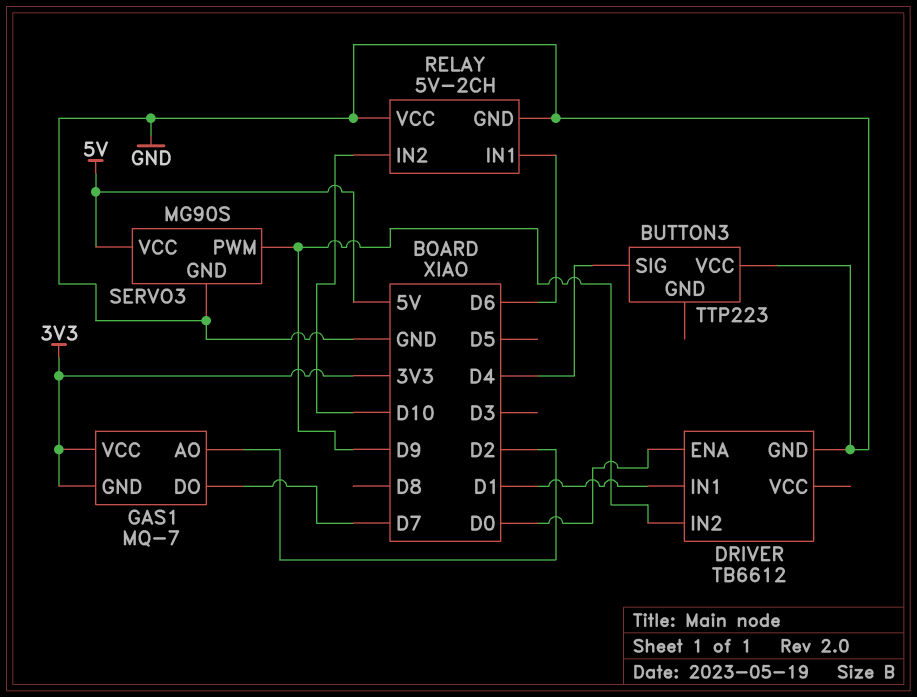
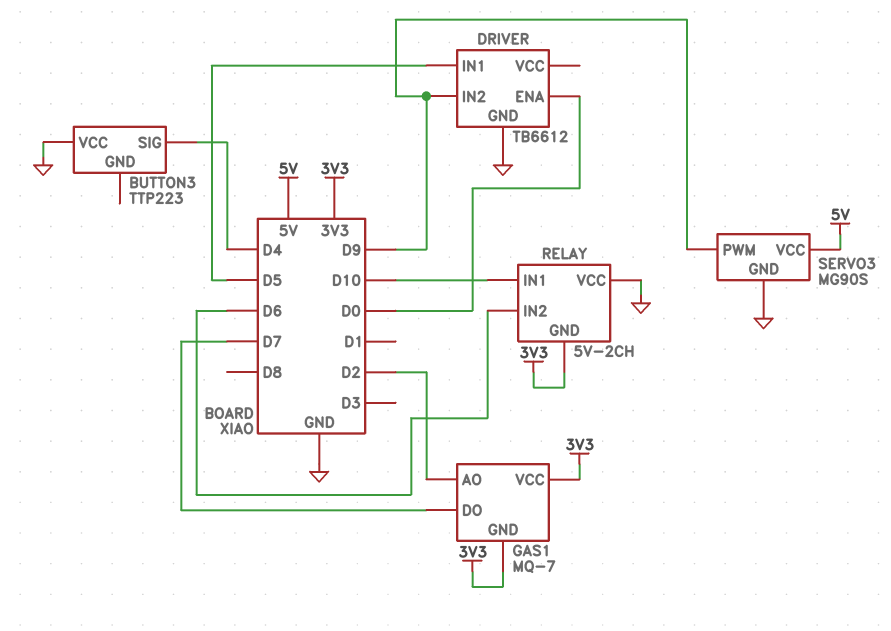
DRIVER pin IN1: D1 -> D5
RELAY pin GND: GND -> 3V3
RELAY pin IN1: D6 -> D10
RELAY pin IN2: D10 -> D6

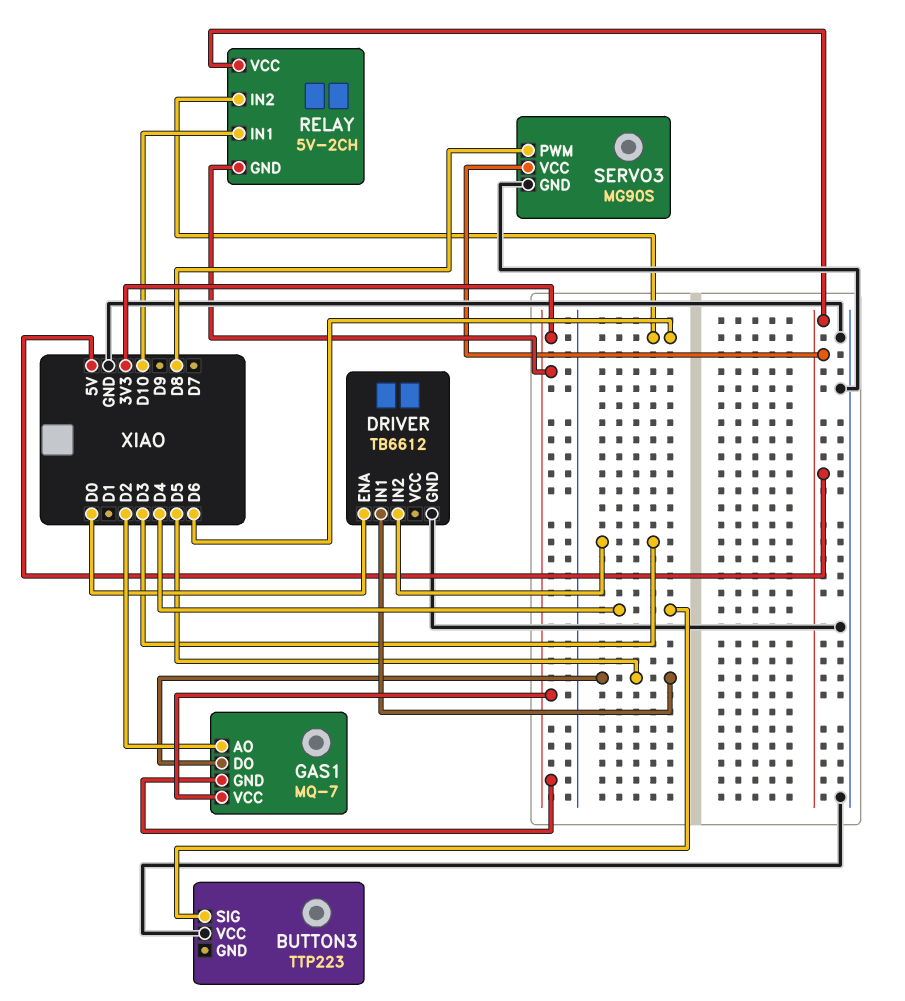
DRIVER pin IN2: D9 -> D3
GAS1 pin DO: D7 -> D5
RELAY pin VCC: GND -> 5V
SERVO3 pin PWM: D9 -> D8

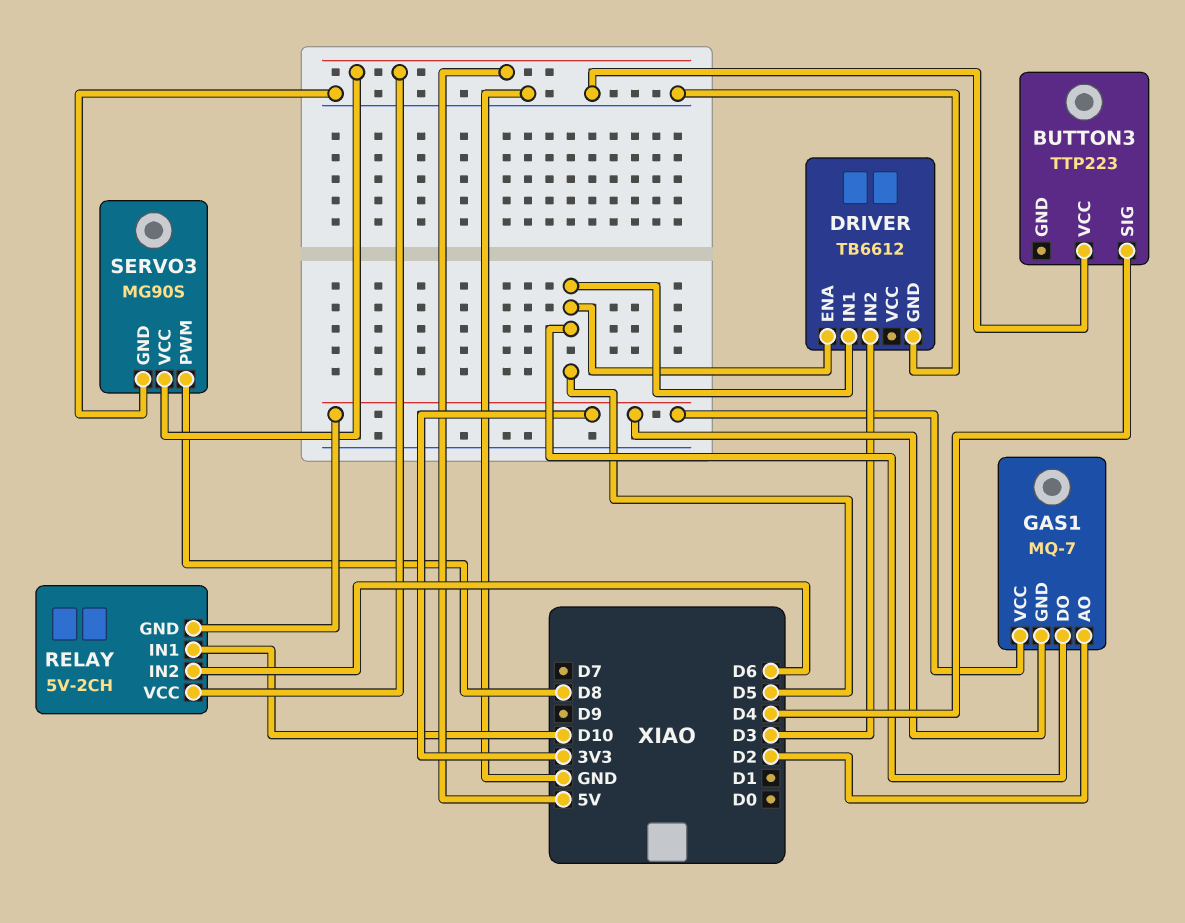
DRIVER pin ENA: D0 -> D5

